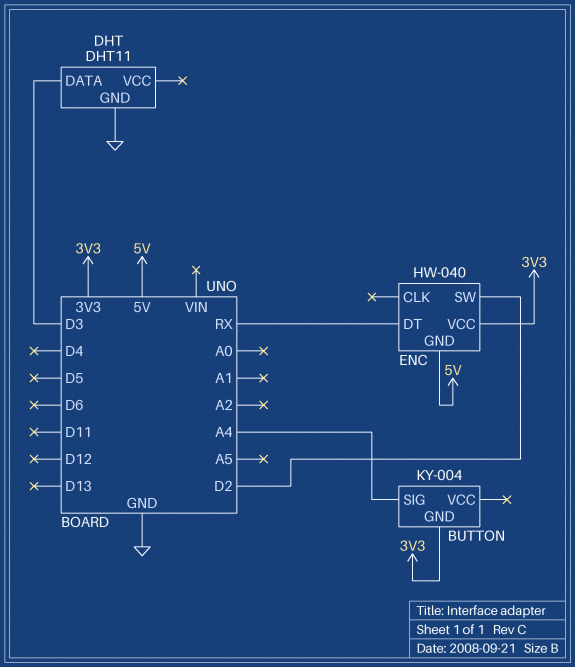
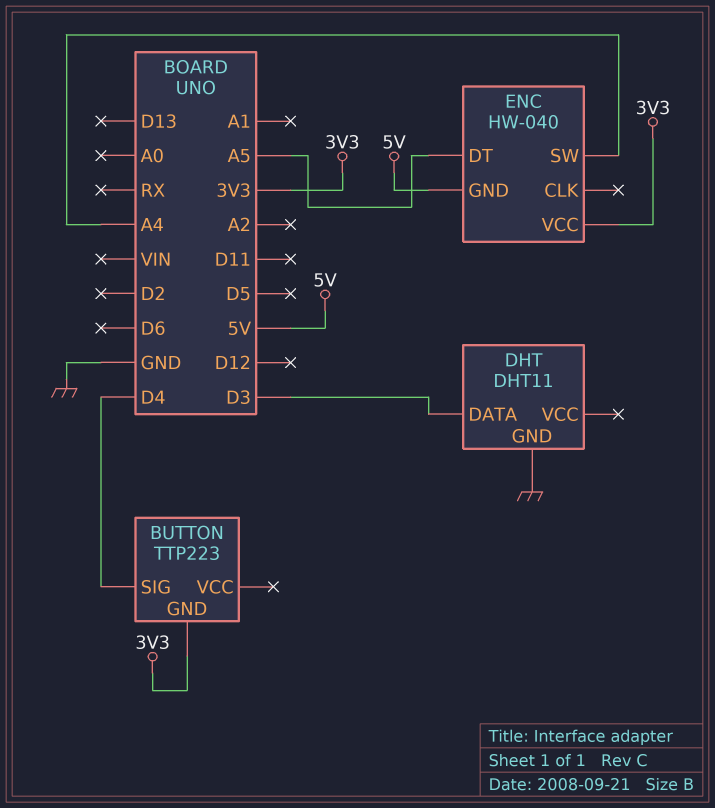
BUTTON: KY-004 -> TTP223
BUTTON pin SIG: A4 -> D4
ENC pin DT: RX -> A5
ENC pin SW: D2 -> A4

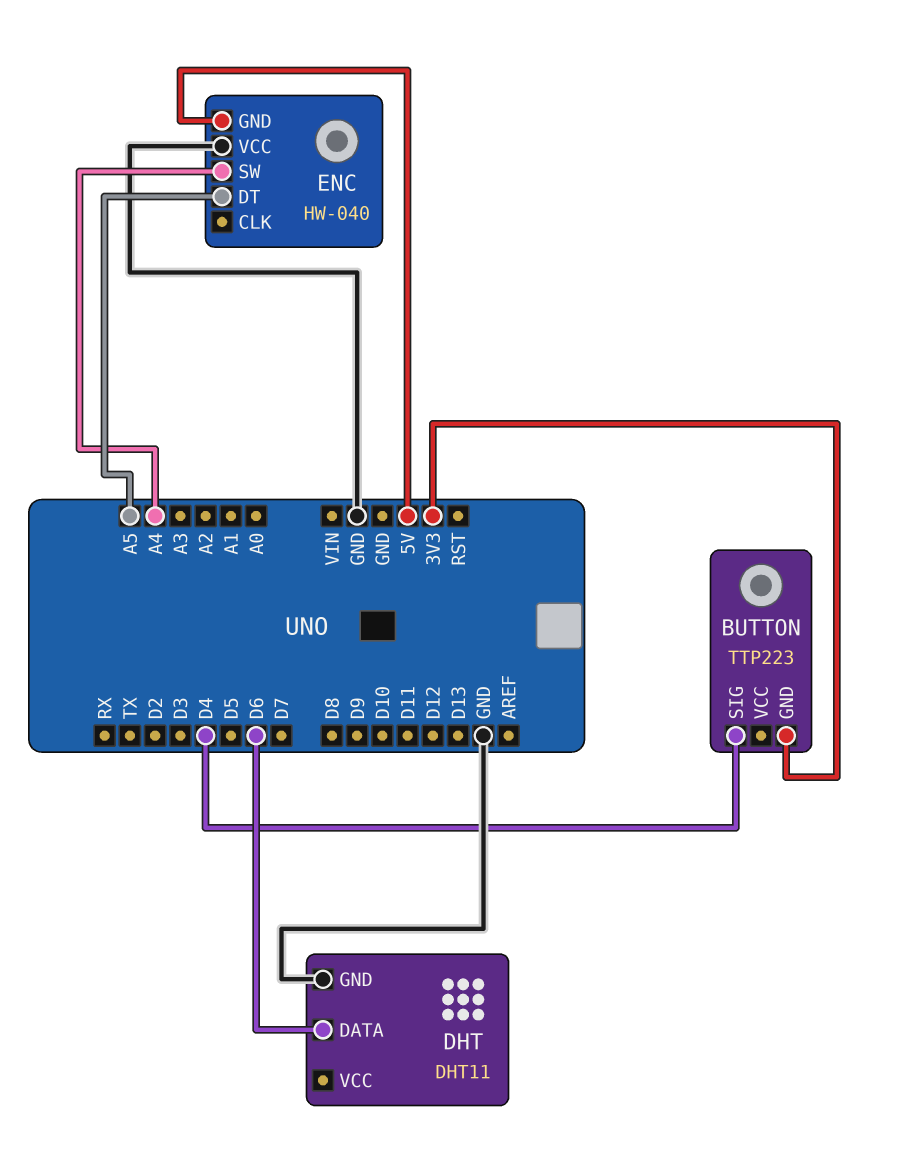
DHT pin DATA: D3 -> D6
ENC pin VCC: 3V3 -> GND

